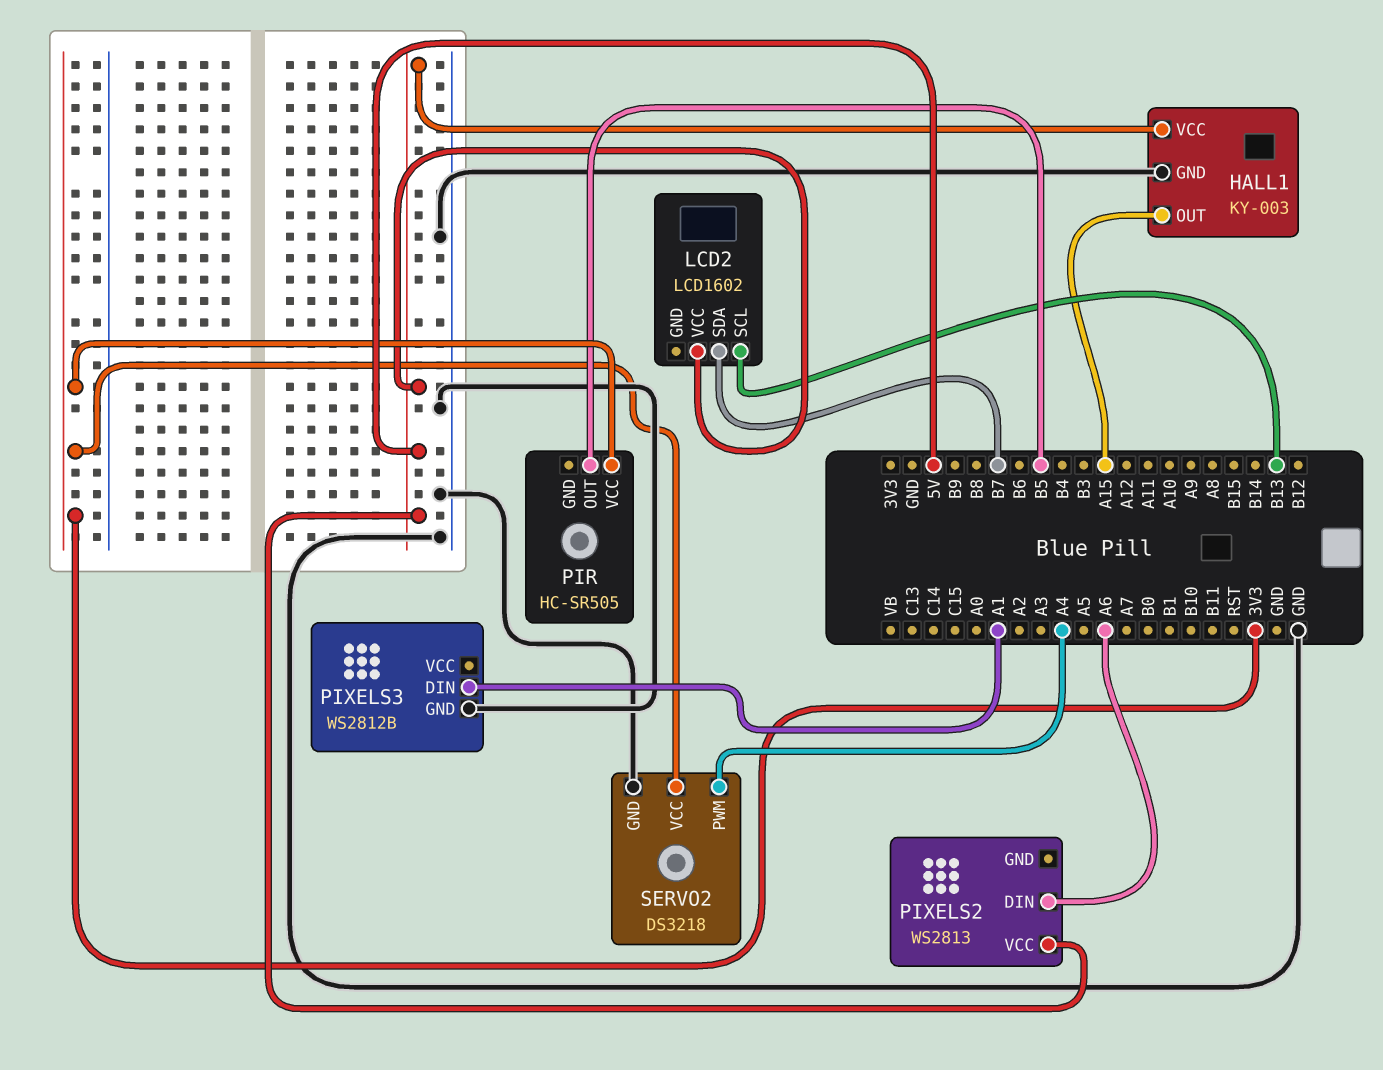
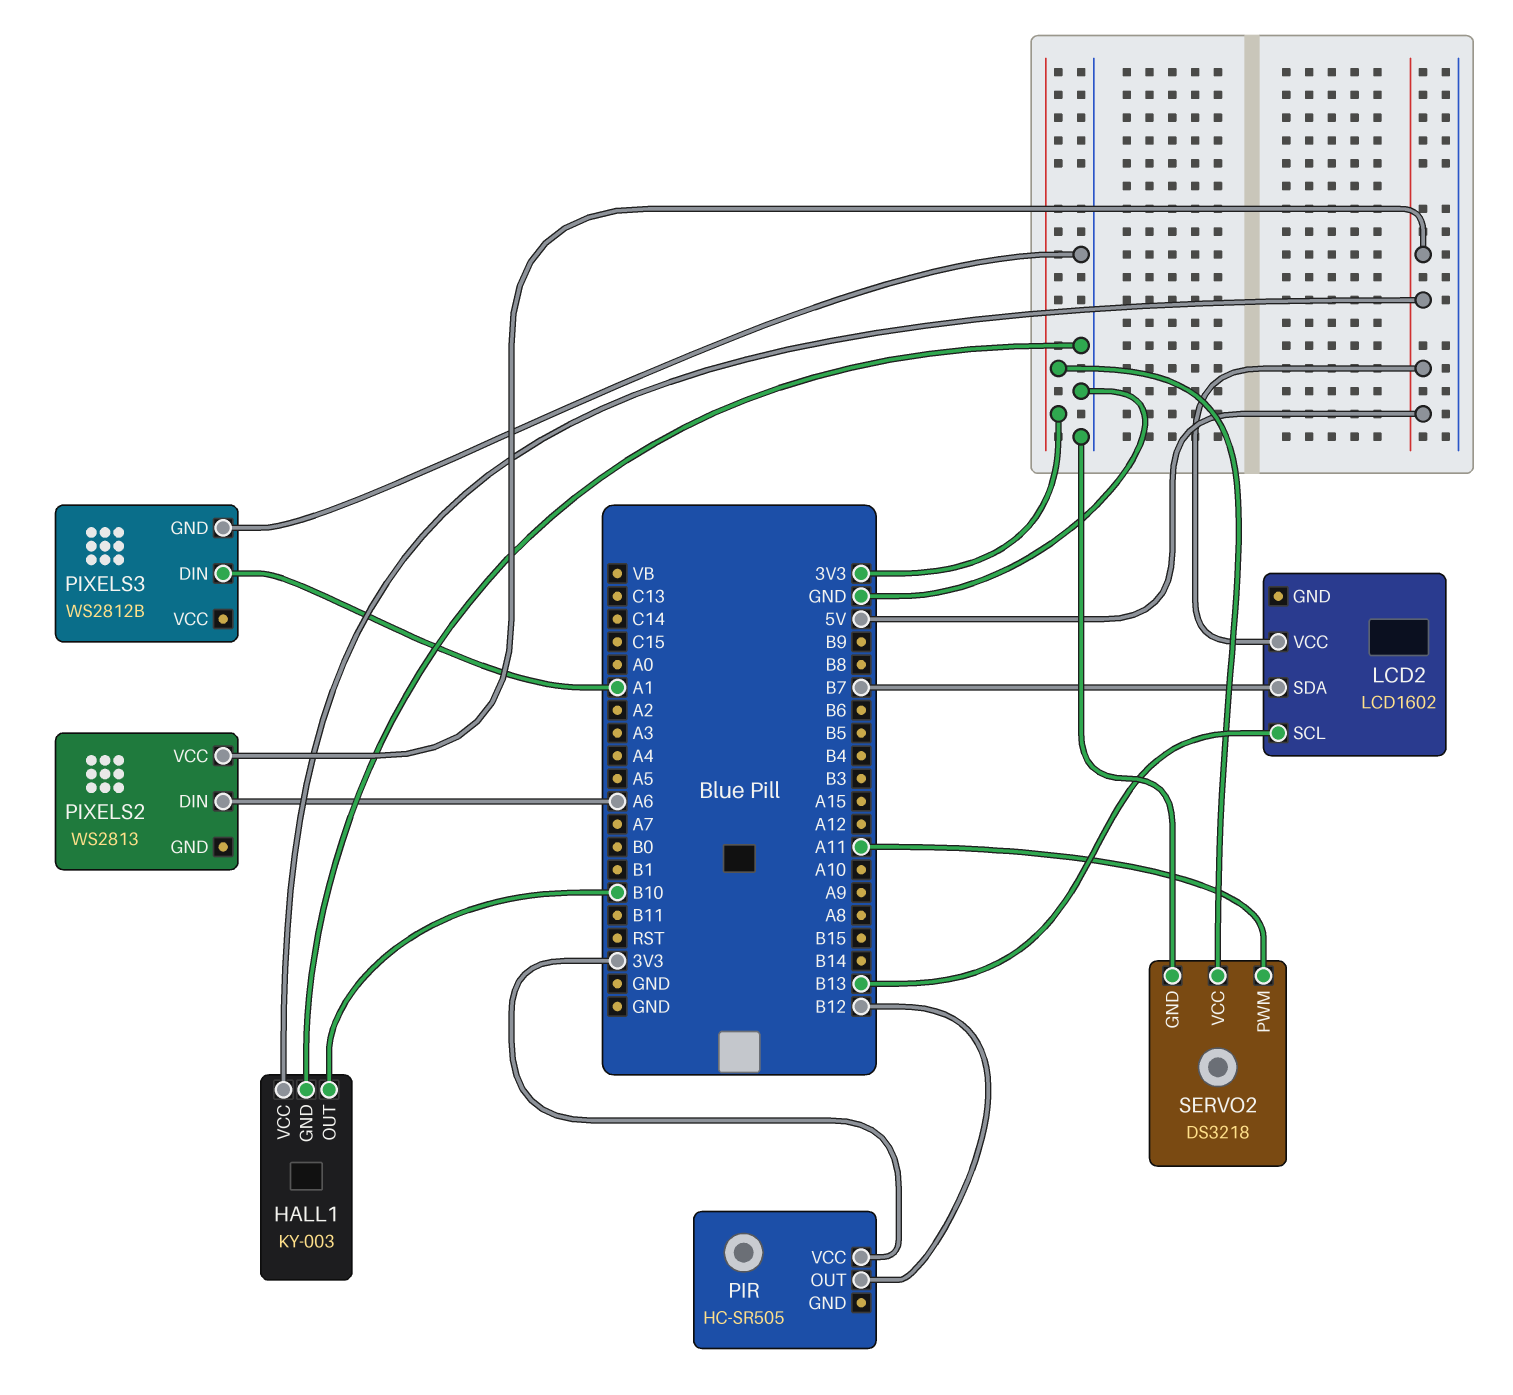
HALL1 pin OUT: A15 -> B10
PIR pin OUT: B5 -> B12
SERVO2 pin PWM: A4 -> A11

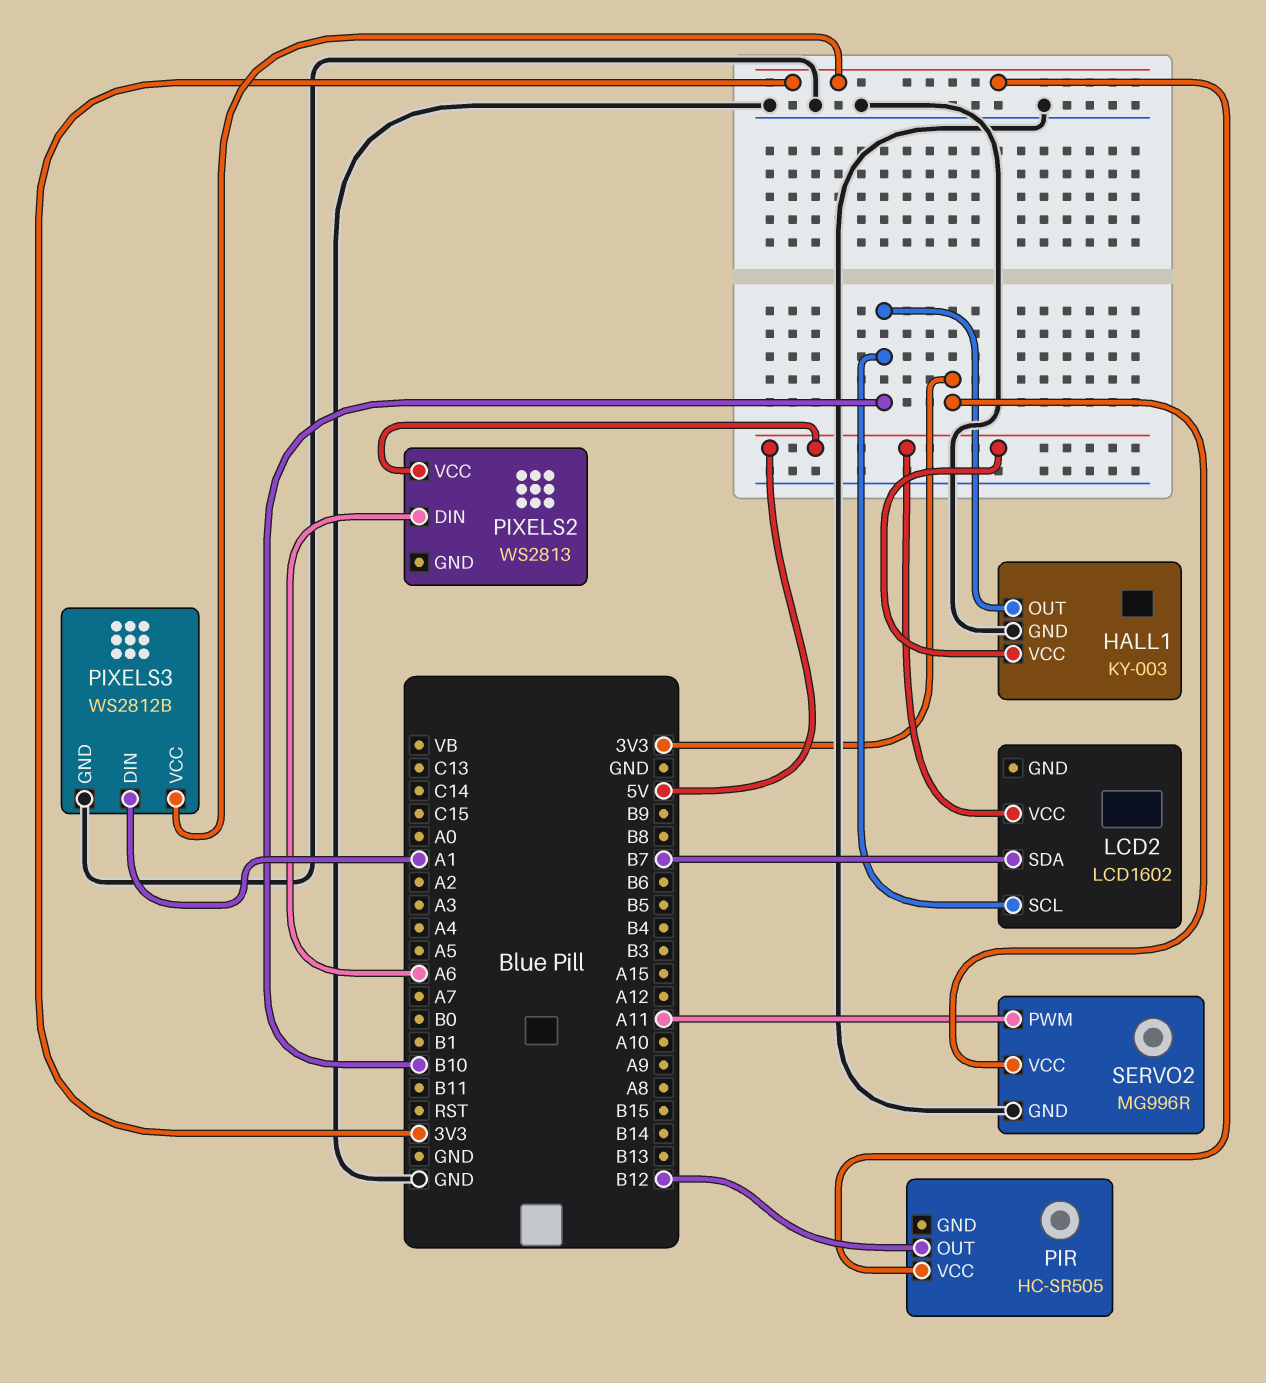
LCD2 pin SCL: B13 -> B10
PIXELS3 pin VCC: none -> 3V3
SERVO2: DS3218 -> MG996R

